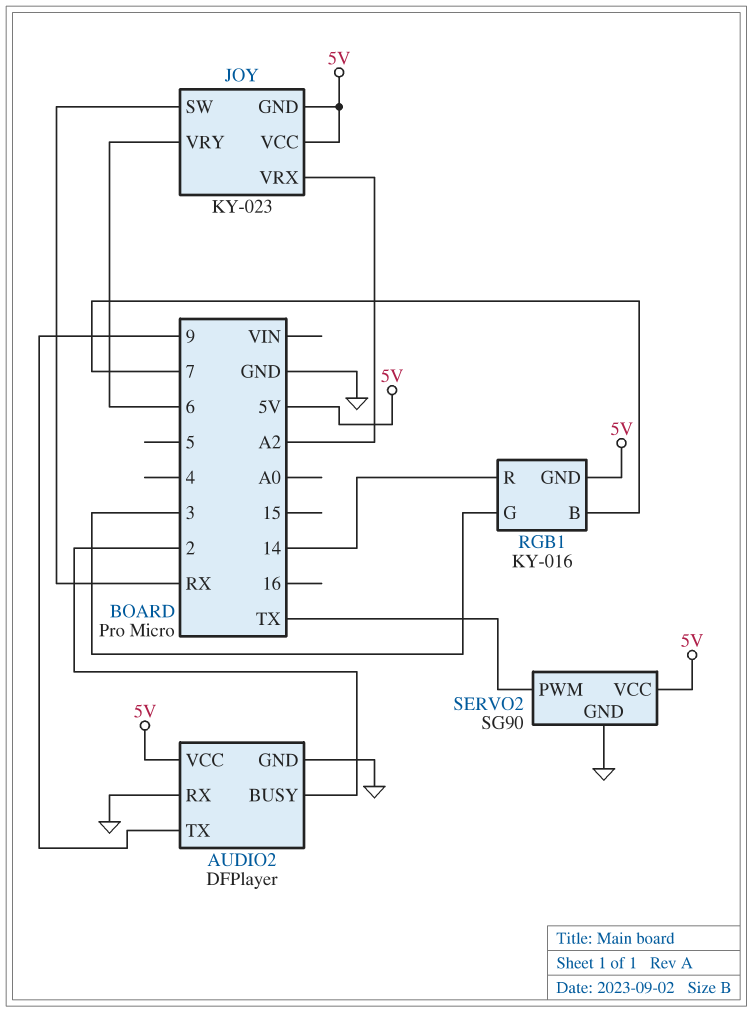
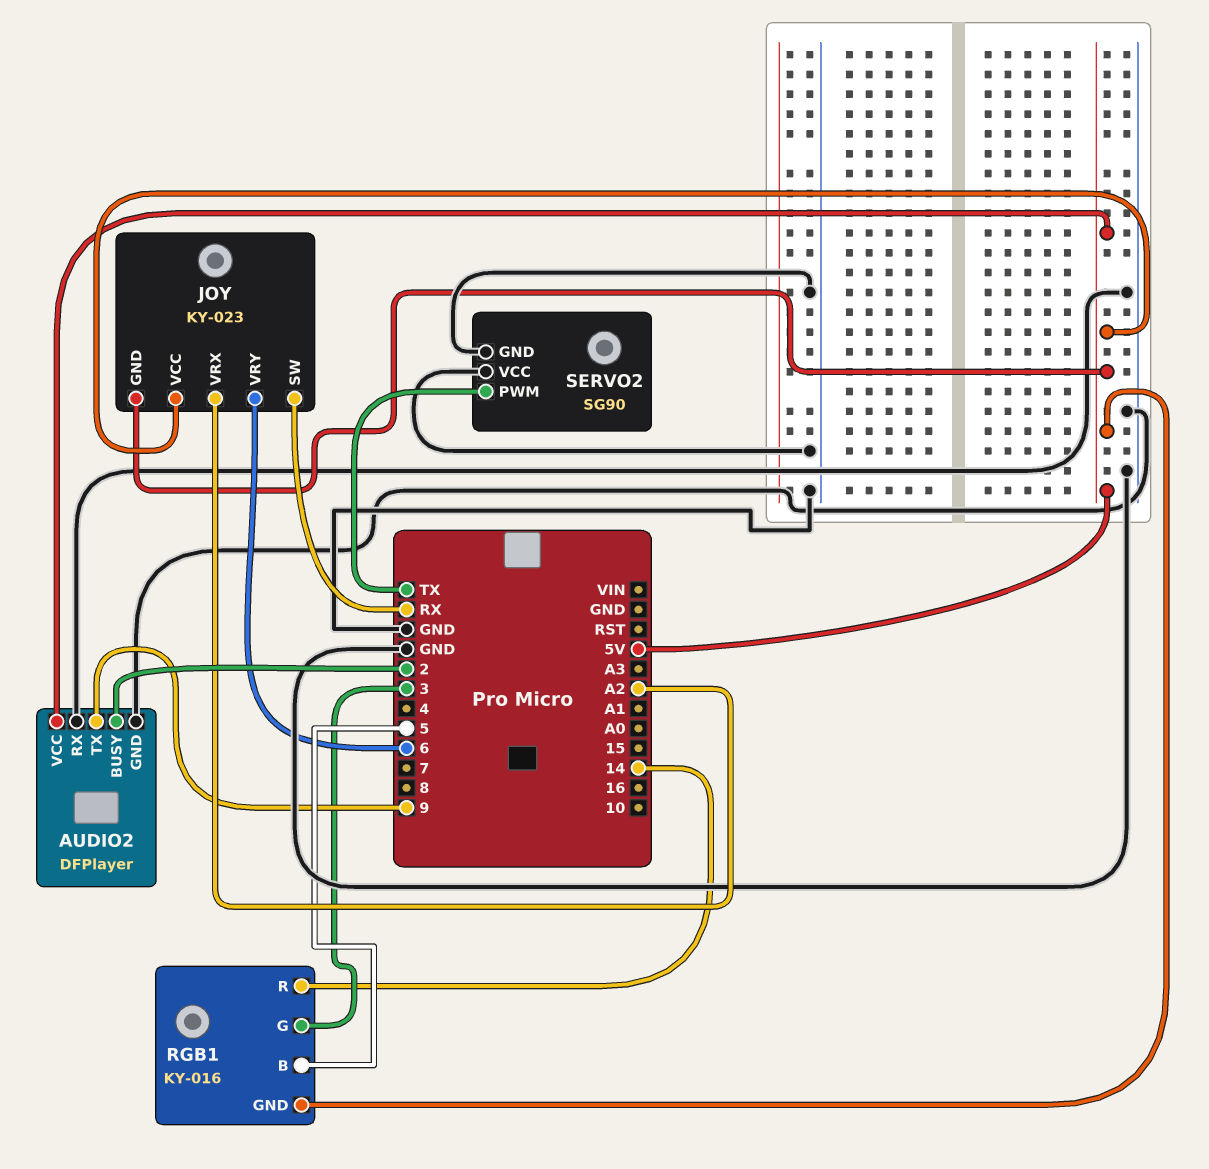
RGB1 pin B: 7 -> 5
SERVO2 pin VCC: 5V -> GND

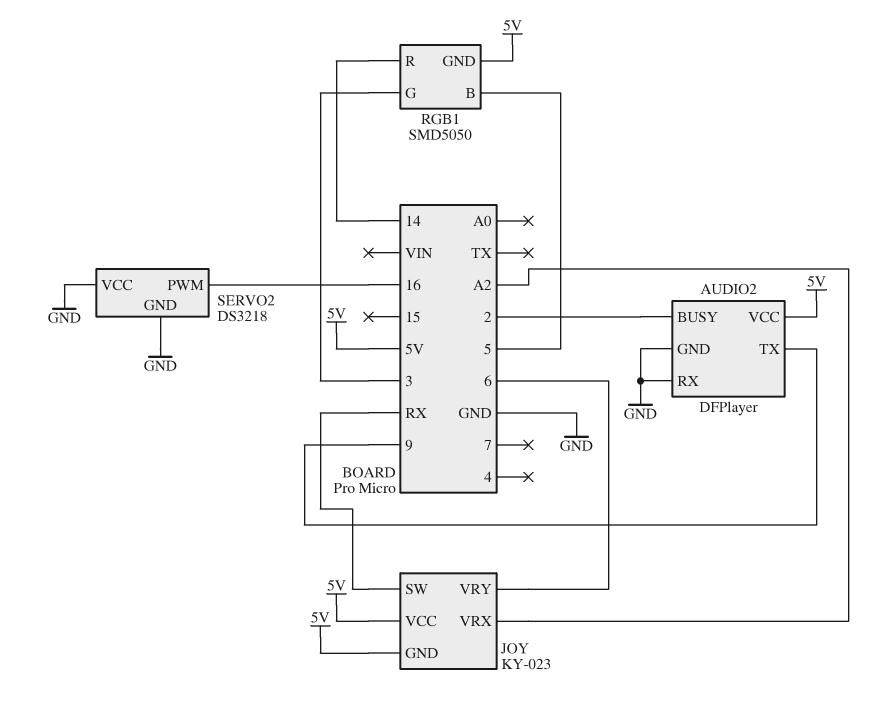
RGB1: KY-016 -> SMD5050
SERVO2: SG90 -> DS3218
SERVO2 pin PWM: TX -> 16

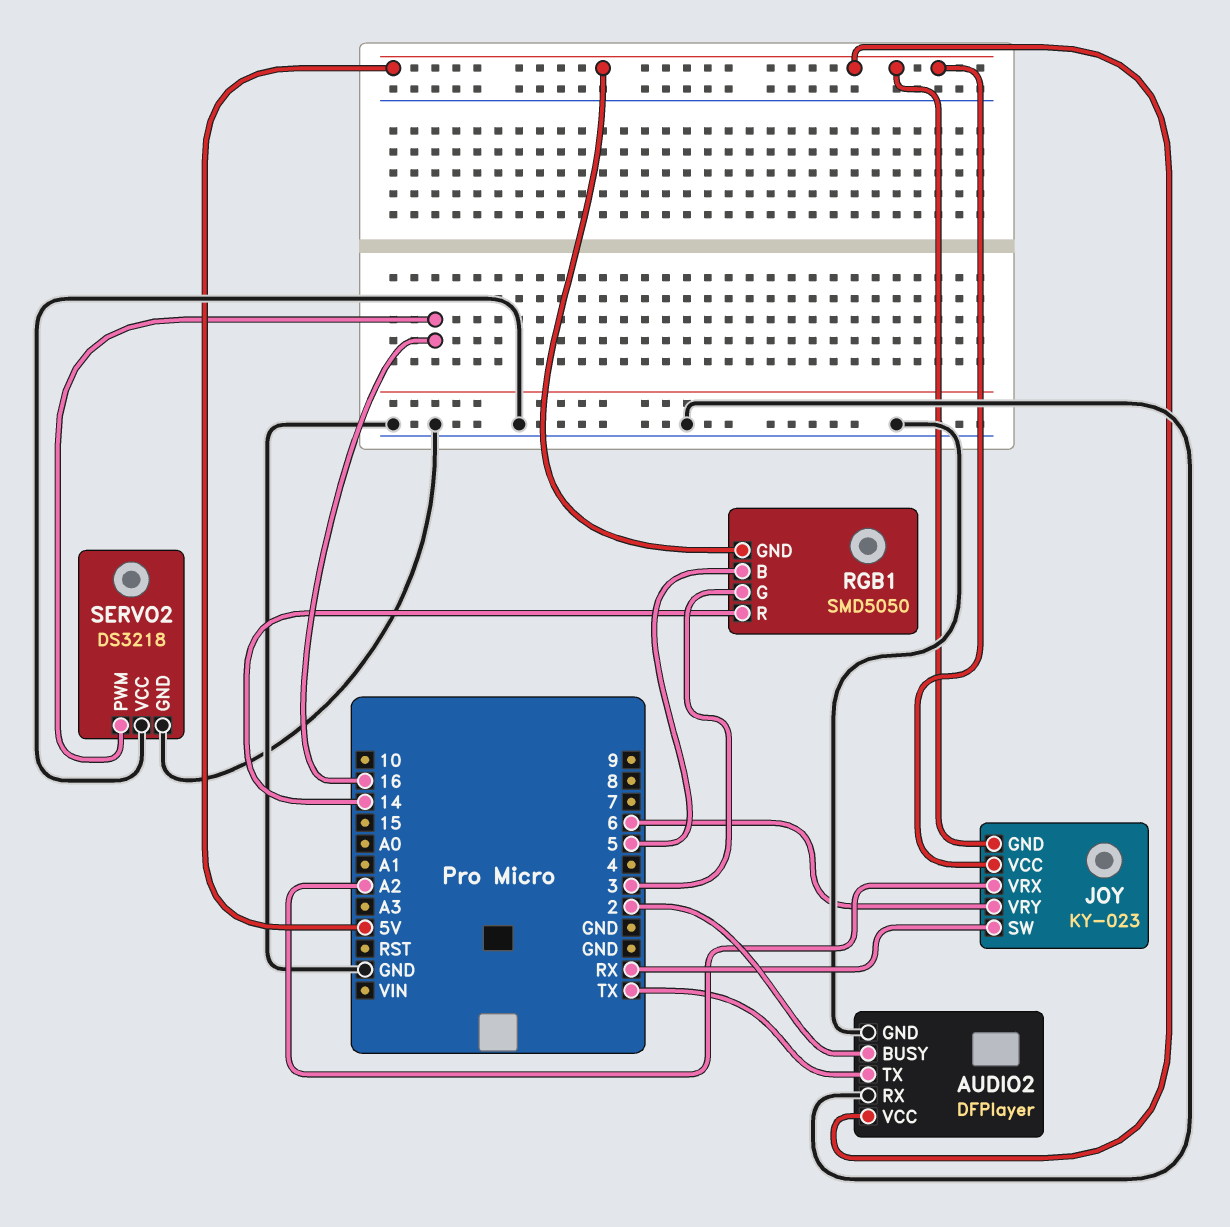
AUDIO2 pin TX: 9 -> TX

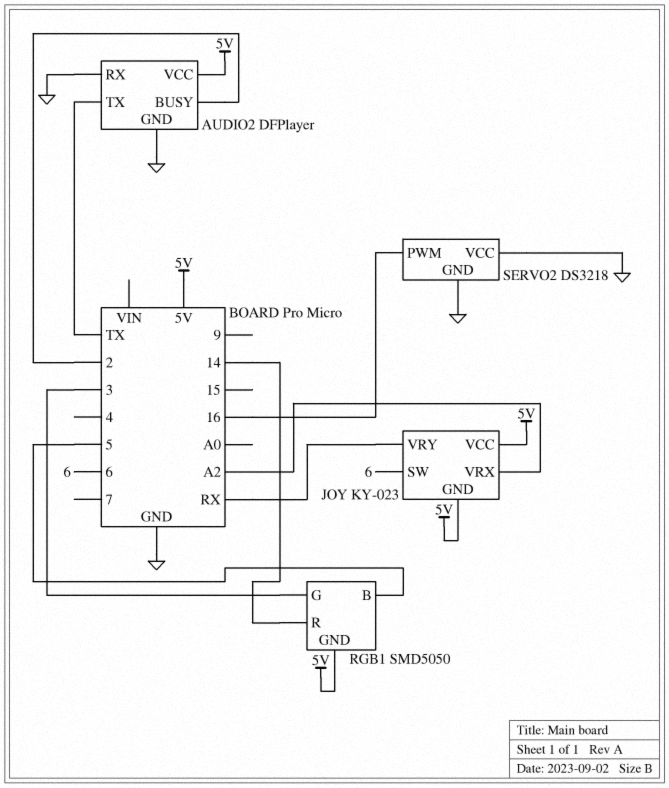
JOY pin SW: RX -> 6
JOY pin VRY: 6 -> RX

